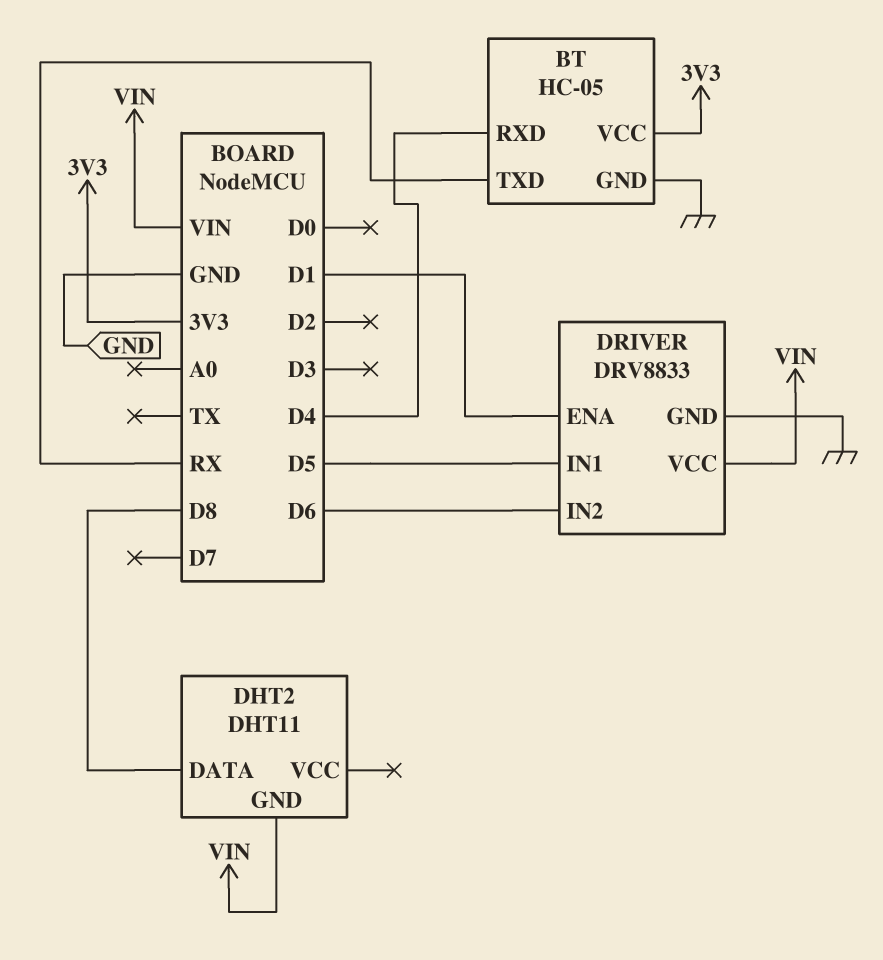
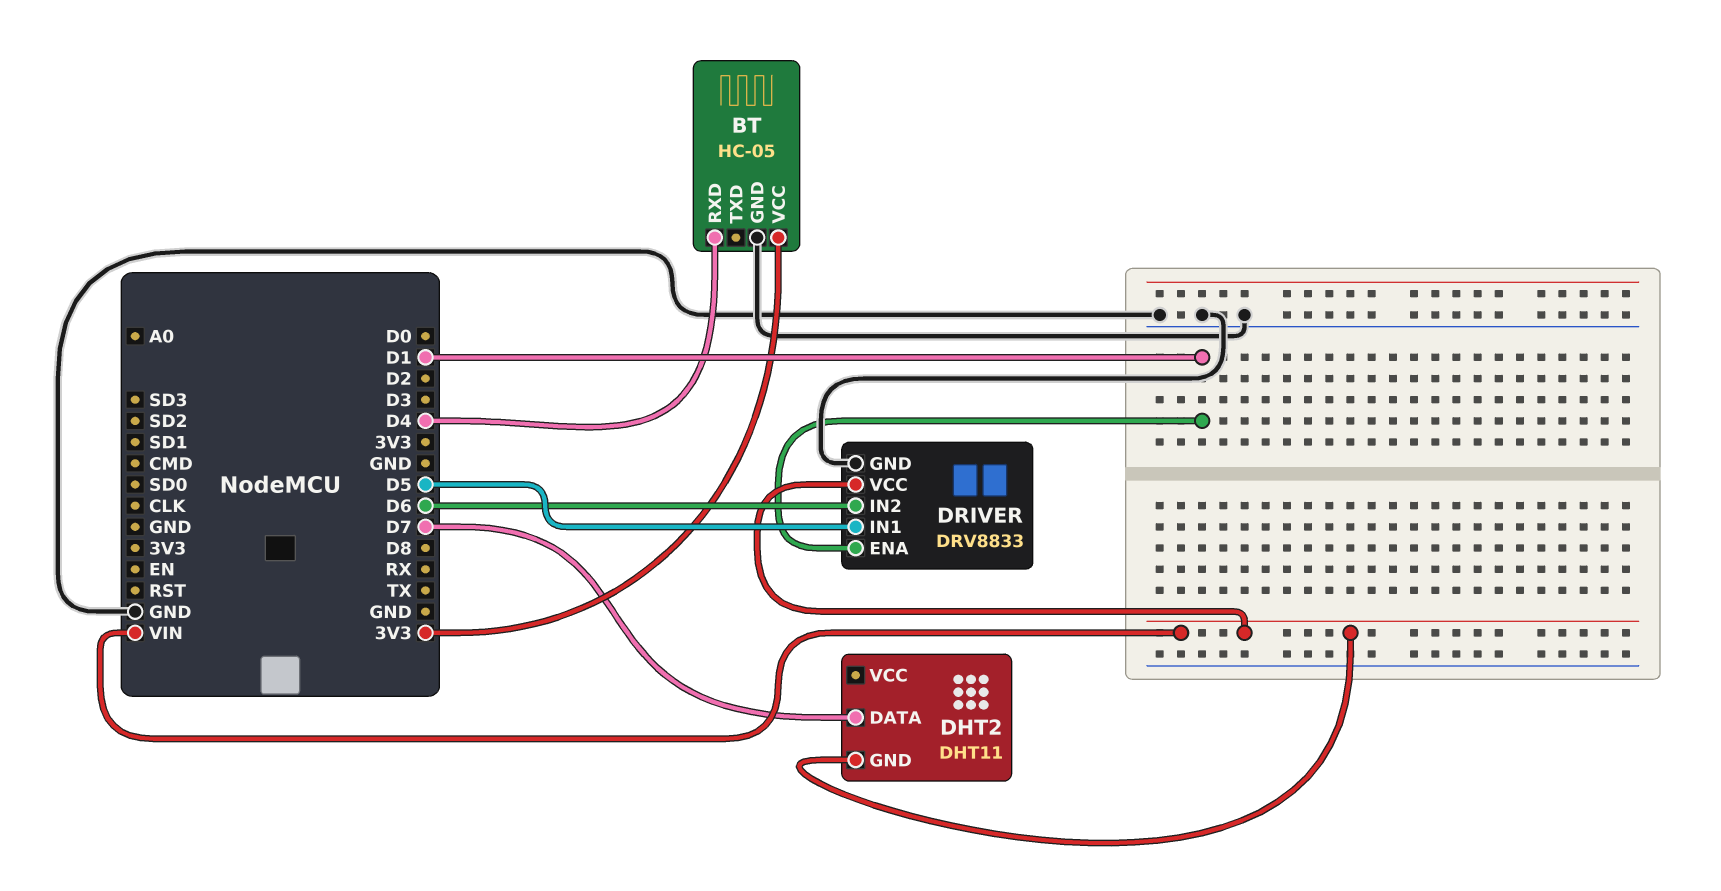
BT pin TXD: RX -> none
DHT2 pin DATA: D8 -> D7

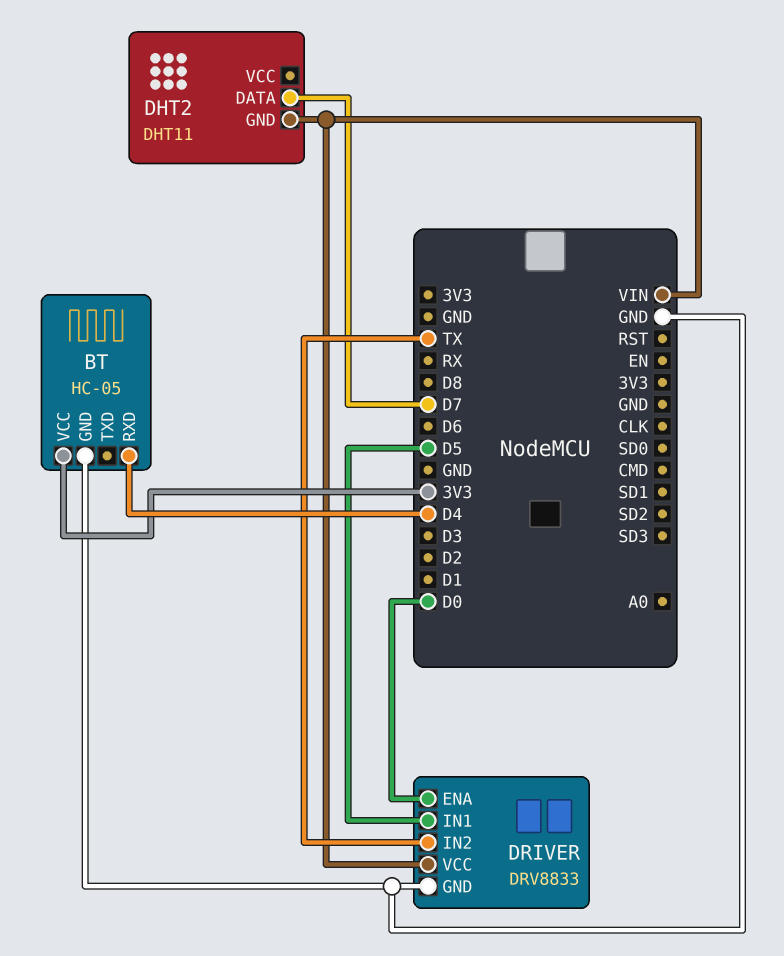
DRIVER pin ENA: D1 -> D0
DRIVER pin IN2: D6 -> TX

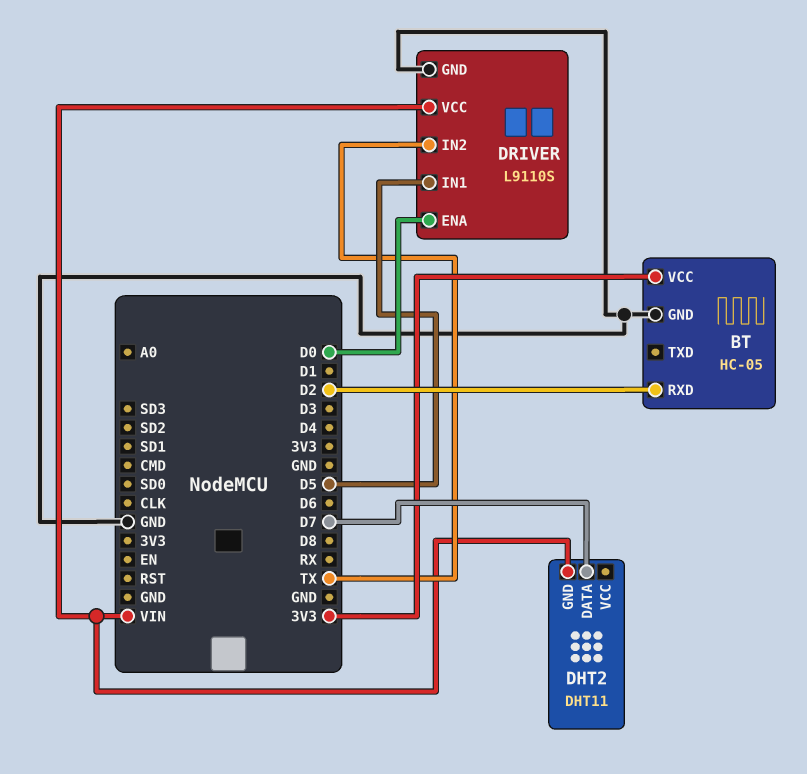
BT pin RXD: D4 -> D2
DRIVER: DRV8833 -> L9110S

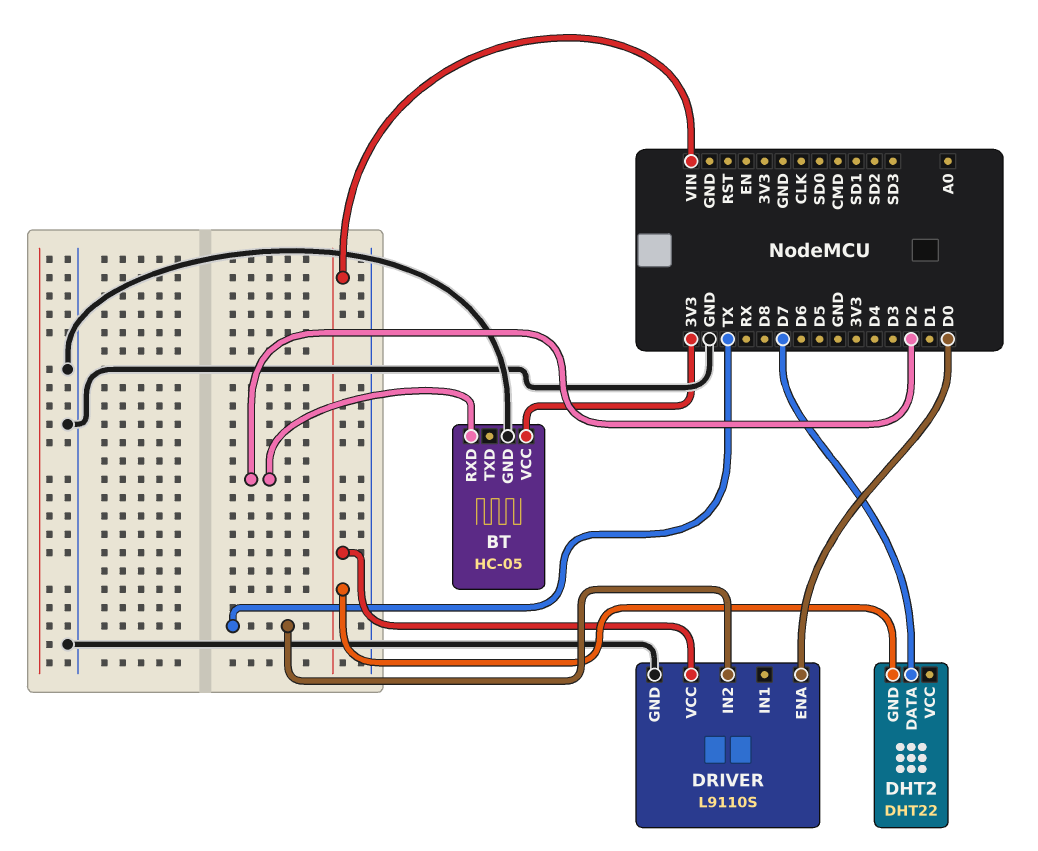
DHT2: DHT11 -> DHT22
DRIVER pin IN1: D5 -> none

